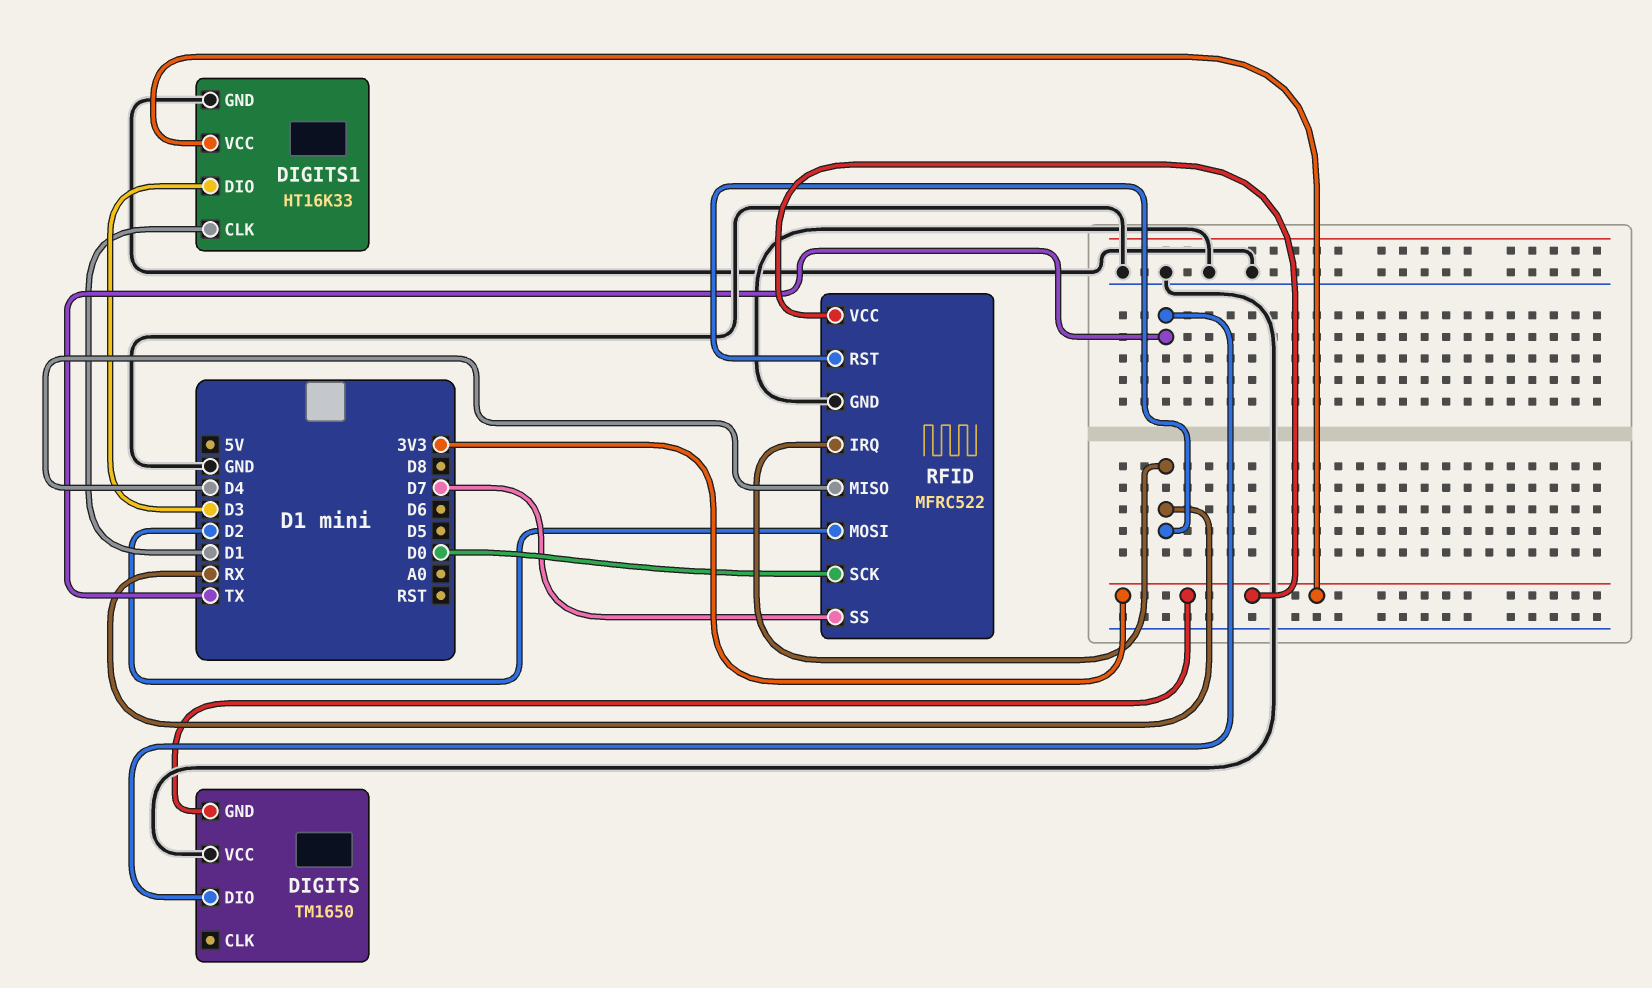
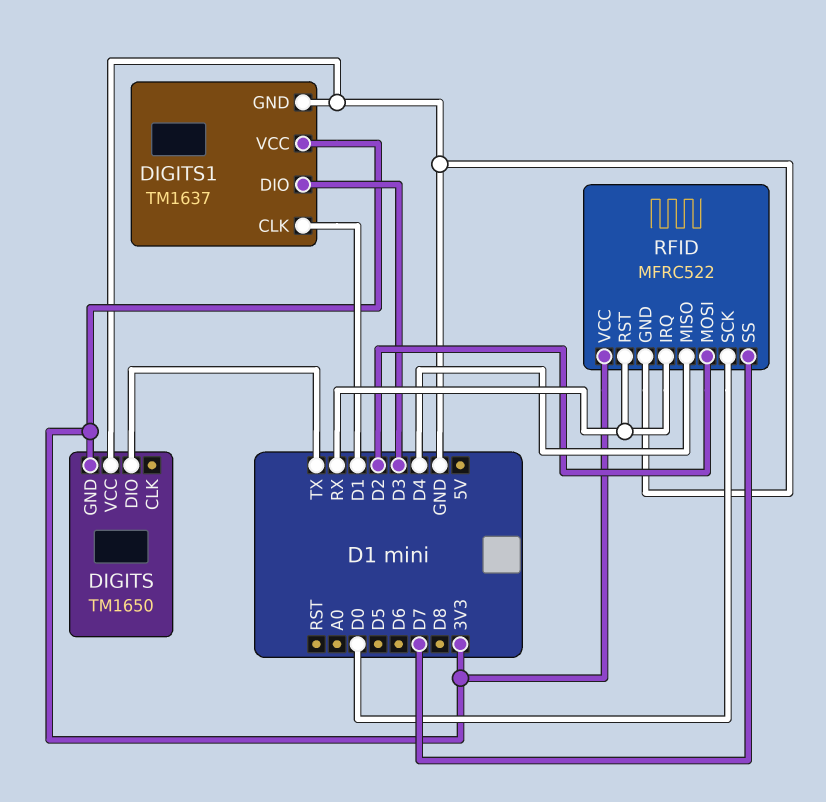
DIGITS1: HT16K33 -> TM1637

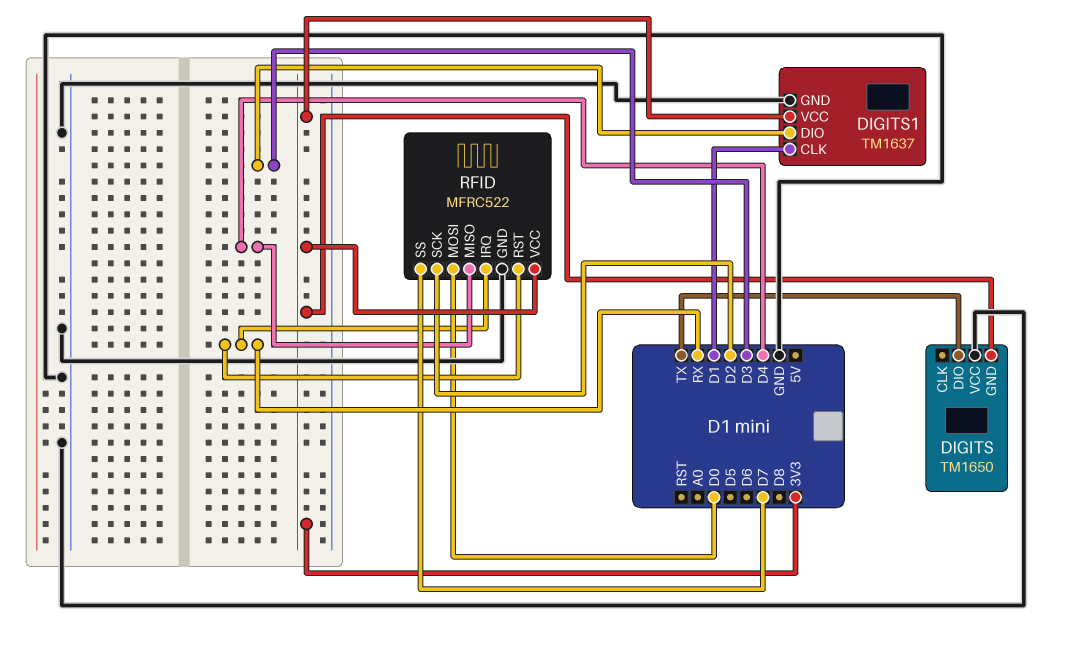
RFID pin MOSI: D2 -> D0
RFID pin SCK: D0 -> D2

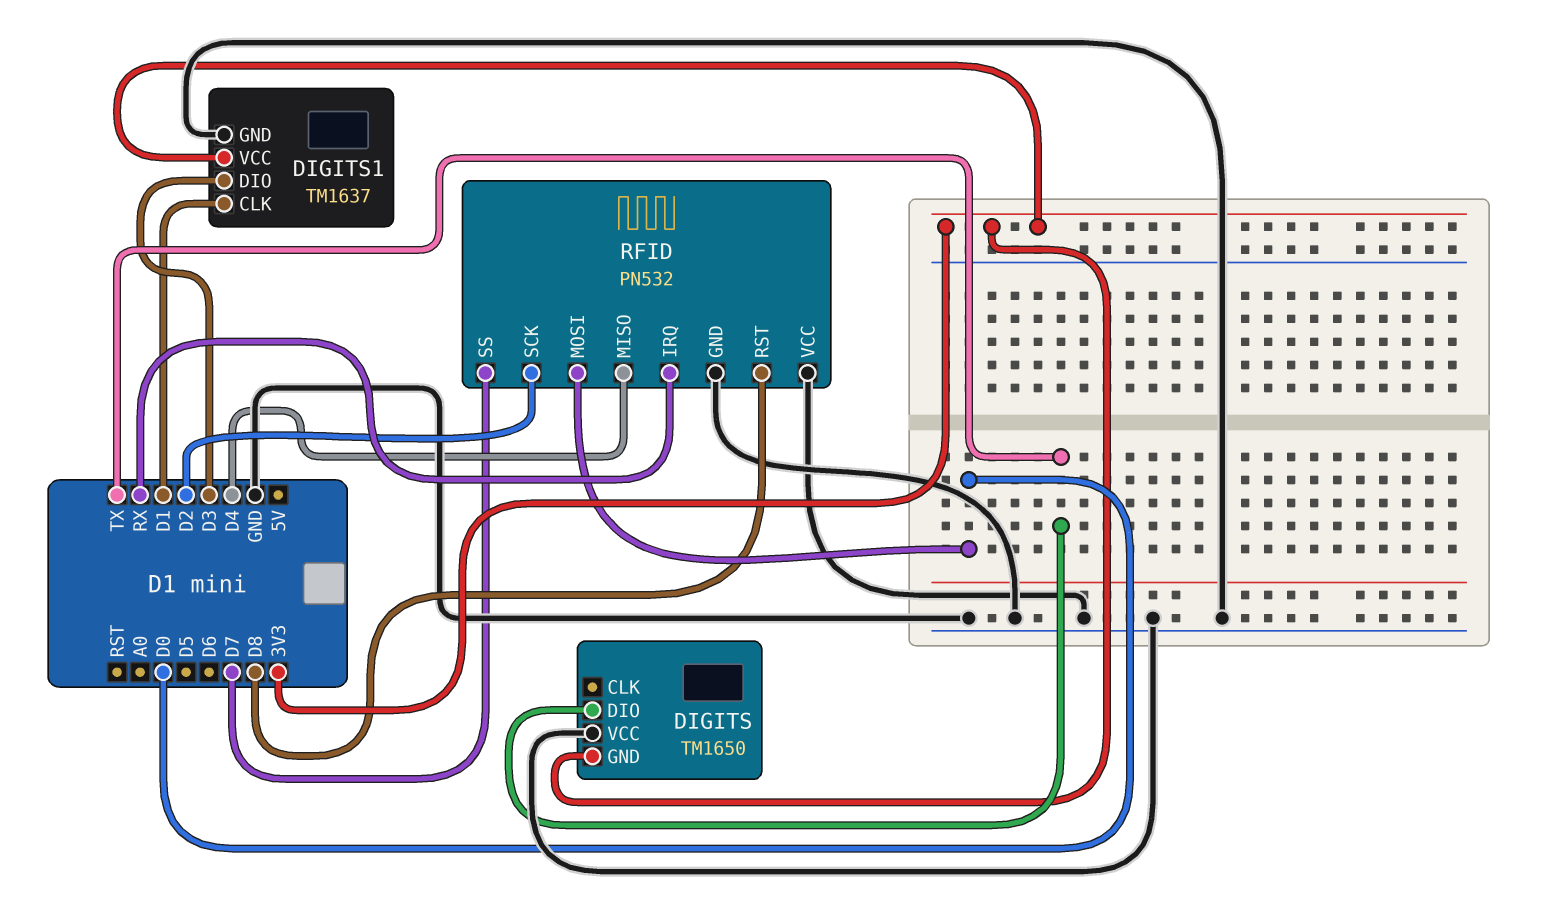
RFID: MFRC522 -> PN532
RFID pin RST: RX -> D8
RFID pin VCC: 3V3 -> GND

